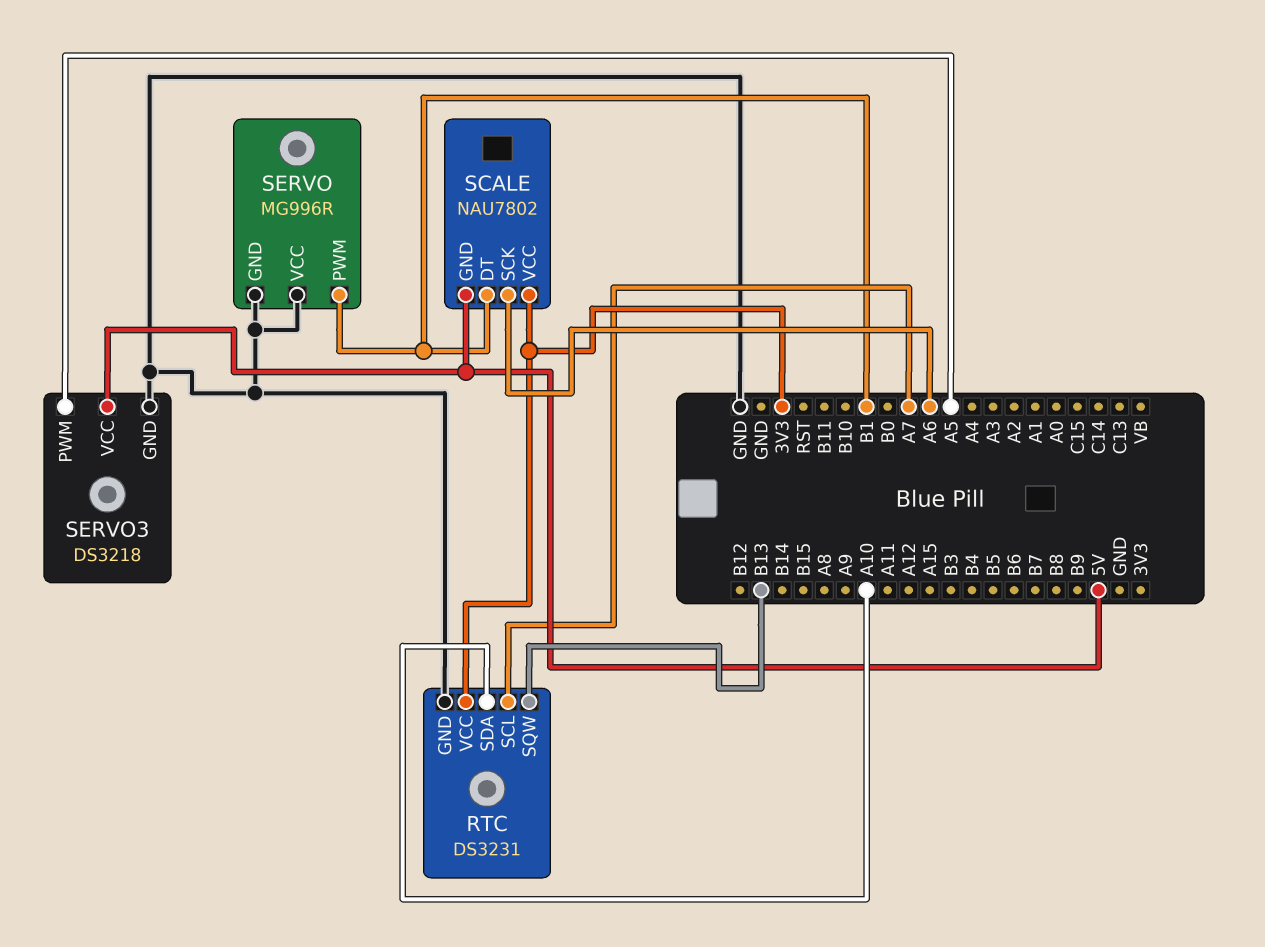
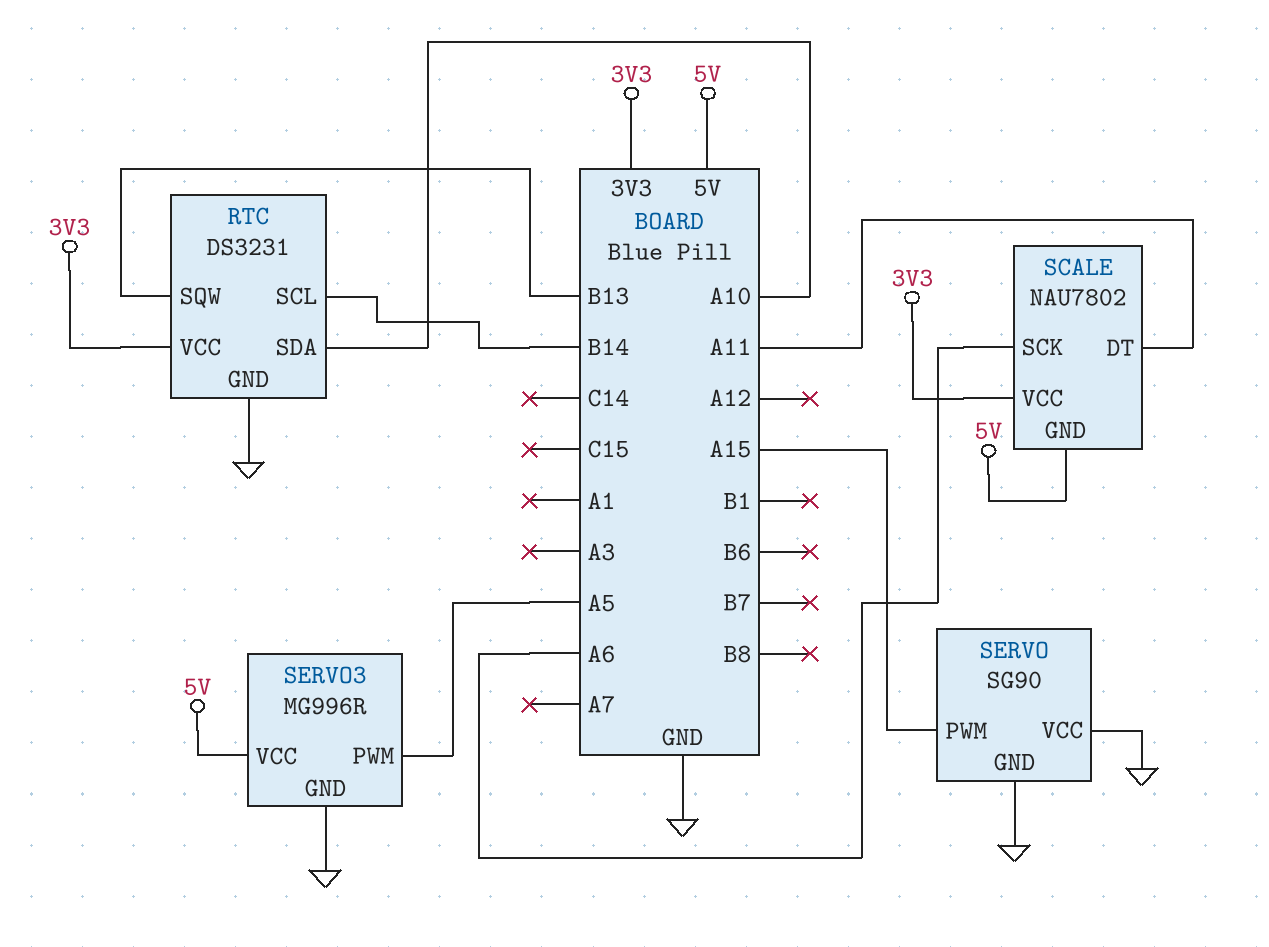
RTC pin SCL: A7 -> B14
SCALE pin DT: B1 -> A11
SERVO: MG996R -> SG90
SERVO pin PWM: B1 -> A15
SERVO3: DS3218 -> MG996R

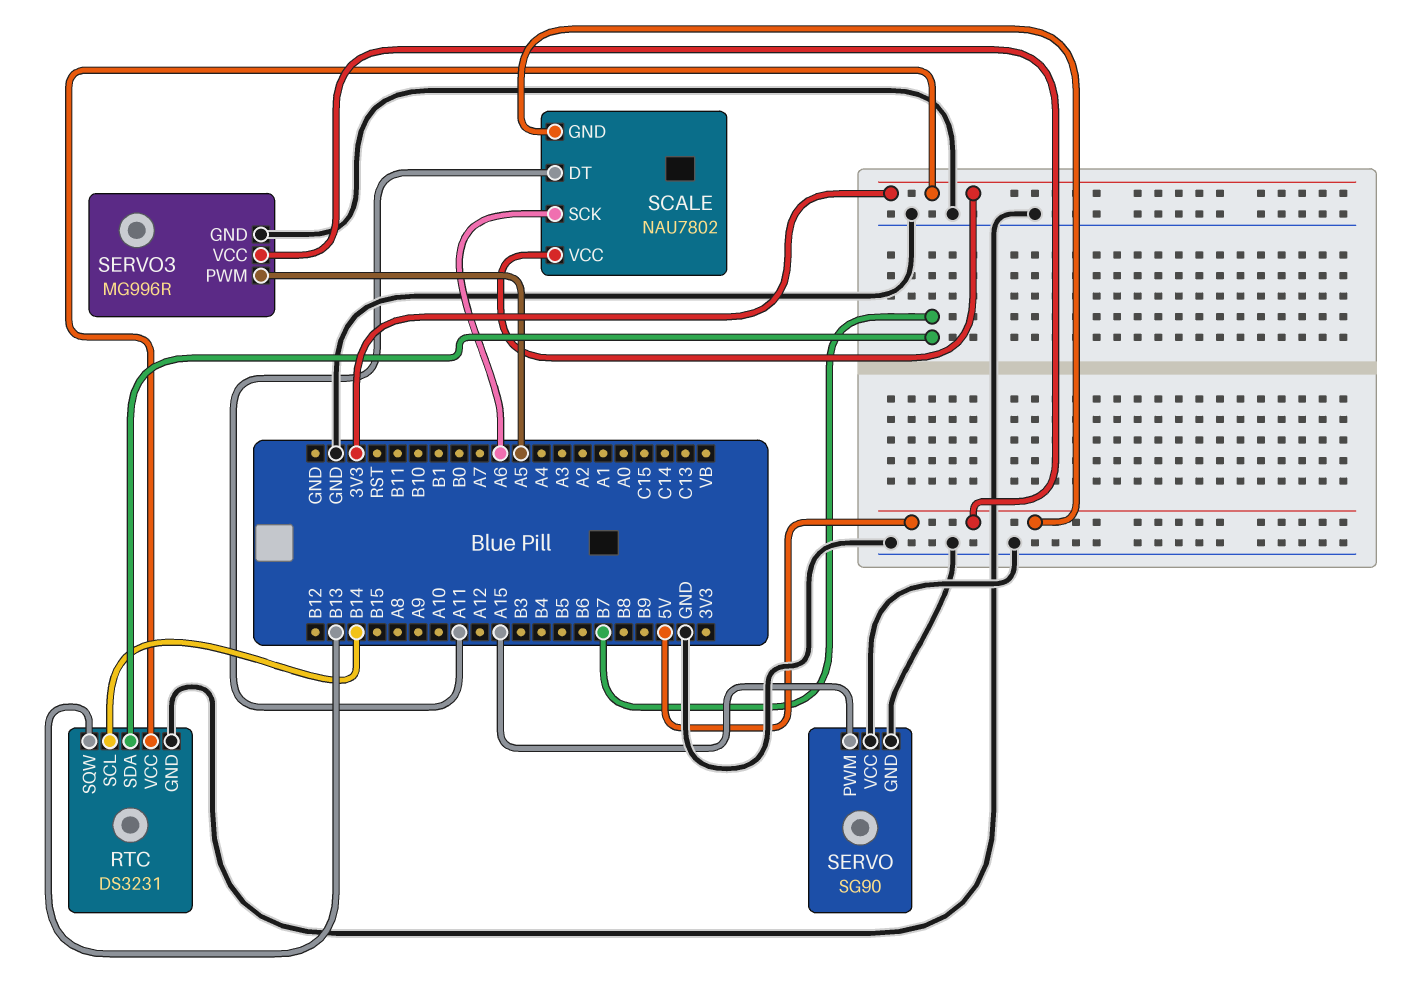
RTC pin SDA: A10 -> B7

